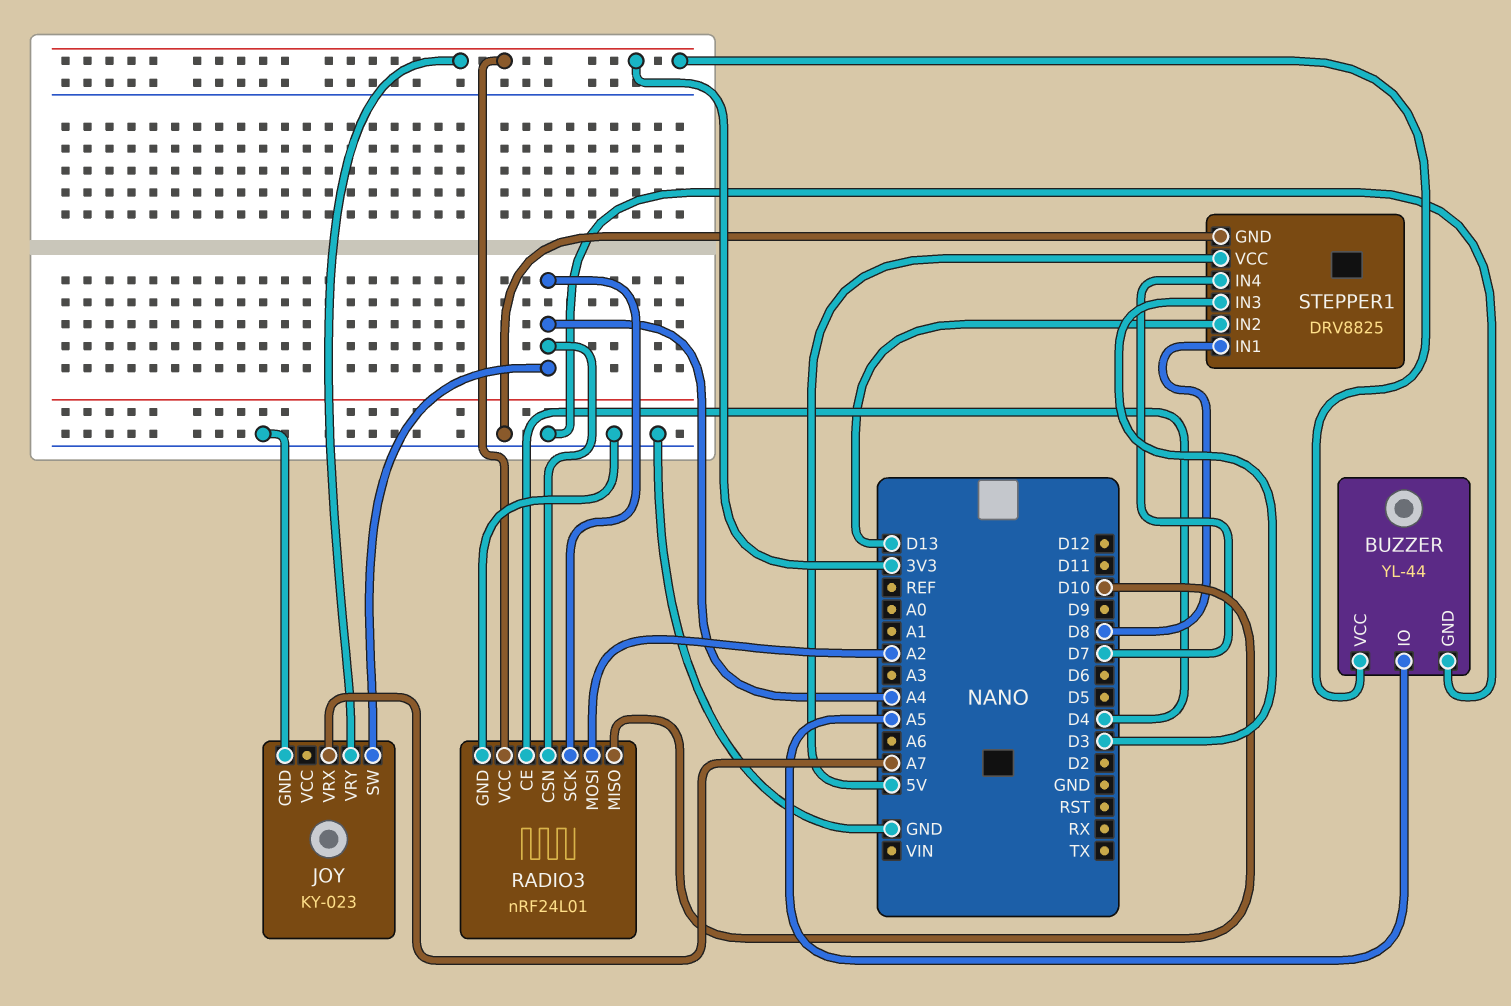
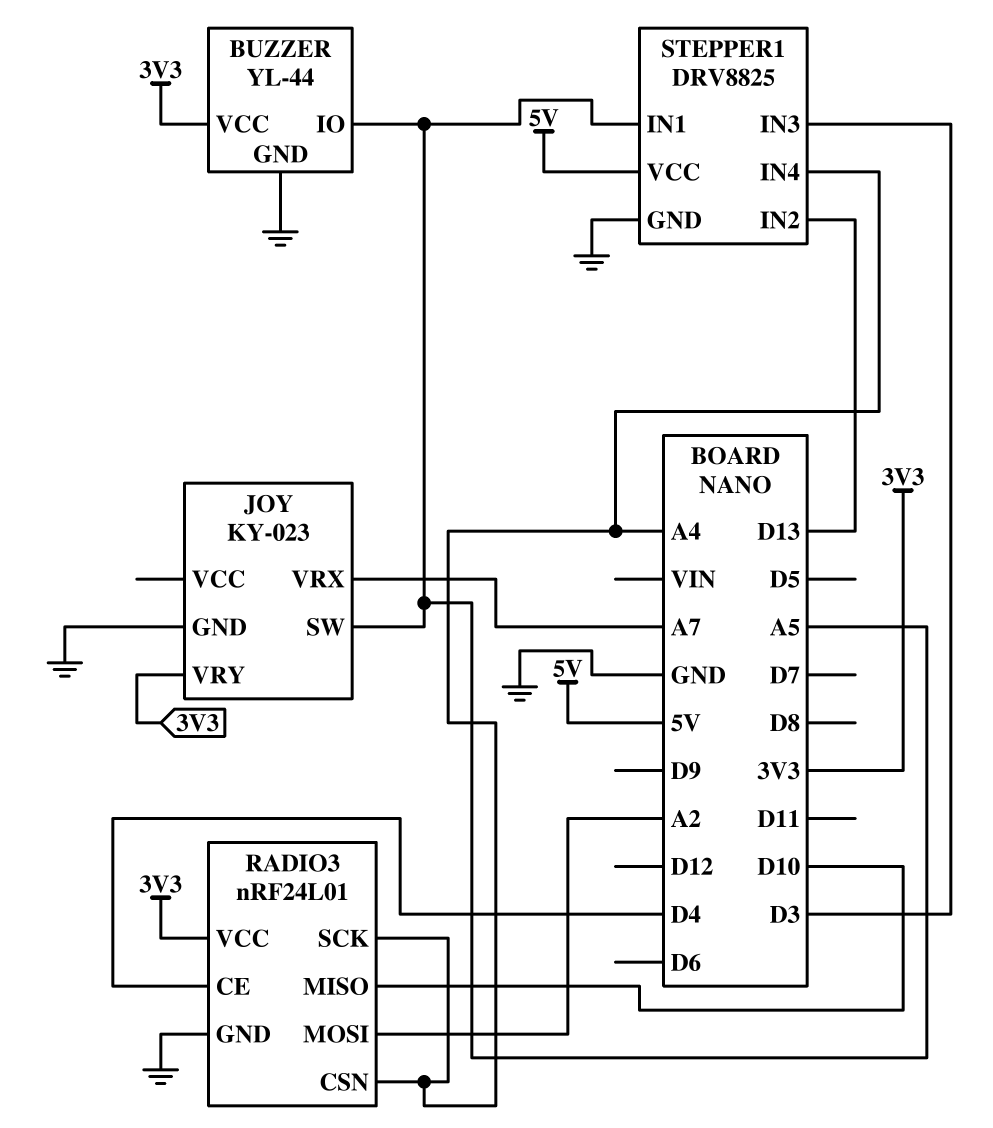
JOY pin SW: A4 -> A5
STEPPER1 pin IN1: D8 -> A5
STEPPER1 pin IN4: D7 -> A4

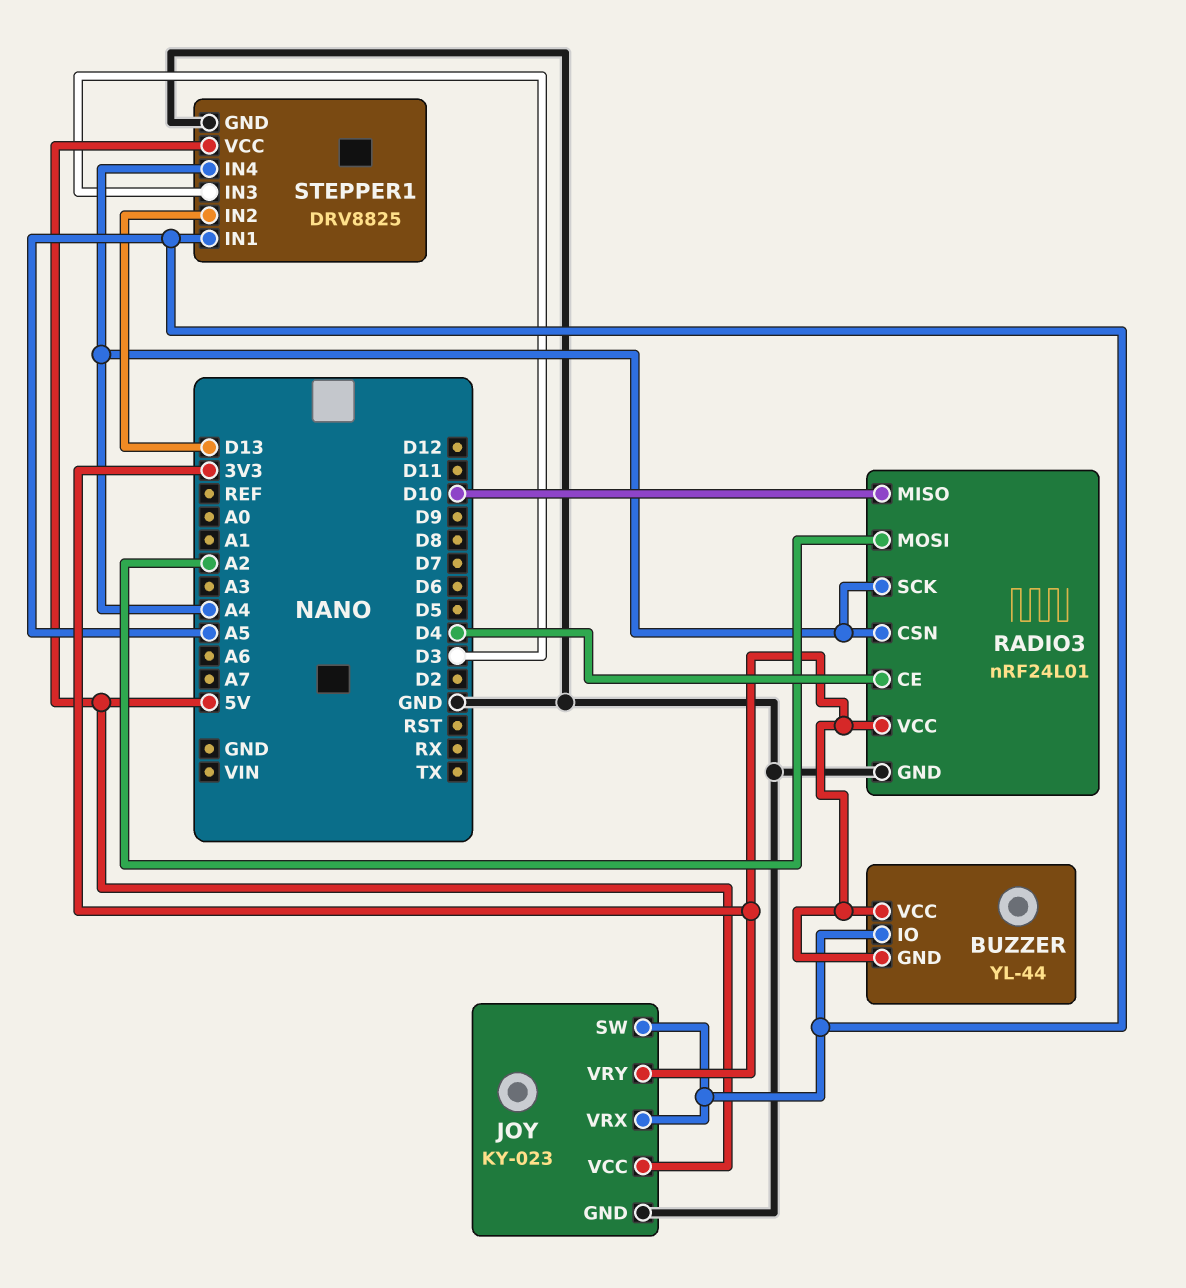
BUZZER pin GND: GND -> 3V3
JOY pin VCC: none -> 5V
JOY pin VRX: A7 -> A5

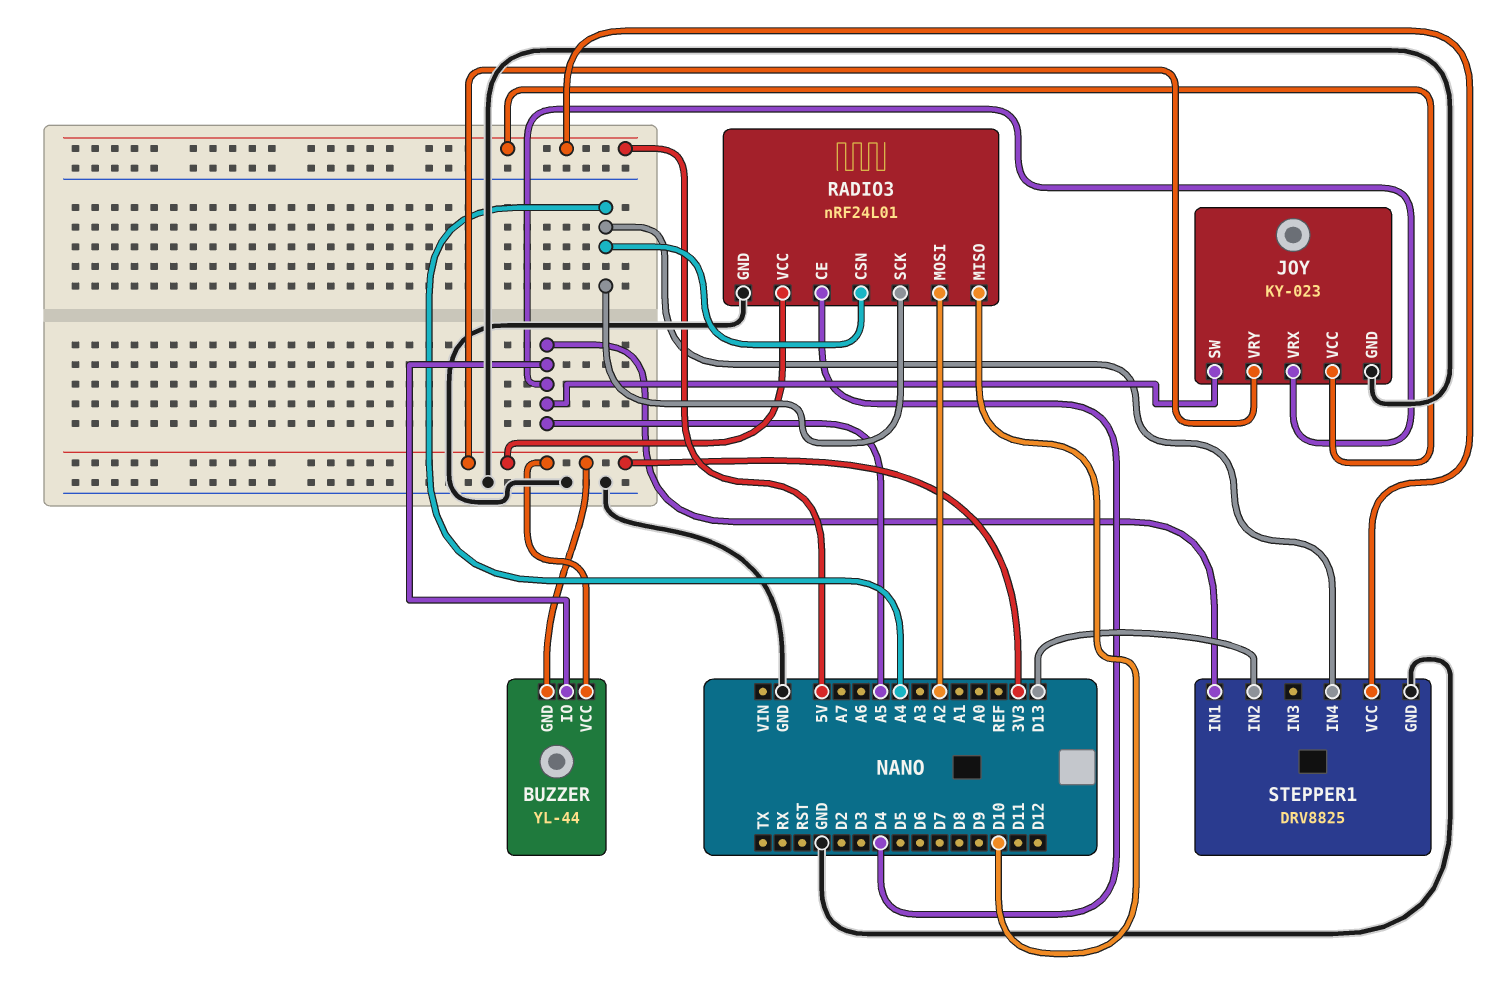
STEPPER1 pin IN3: D3 -> none

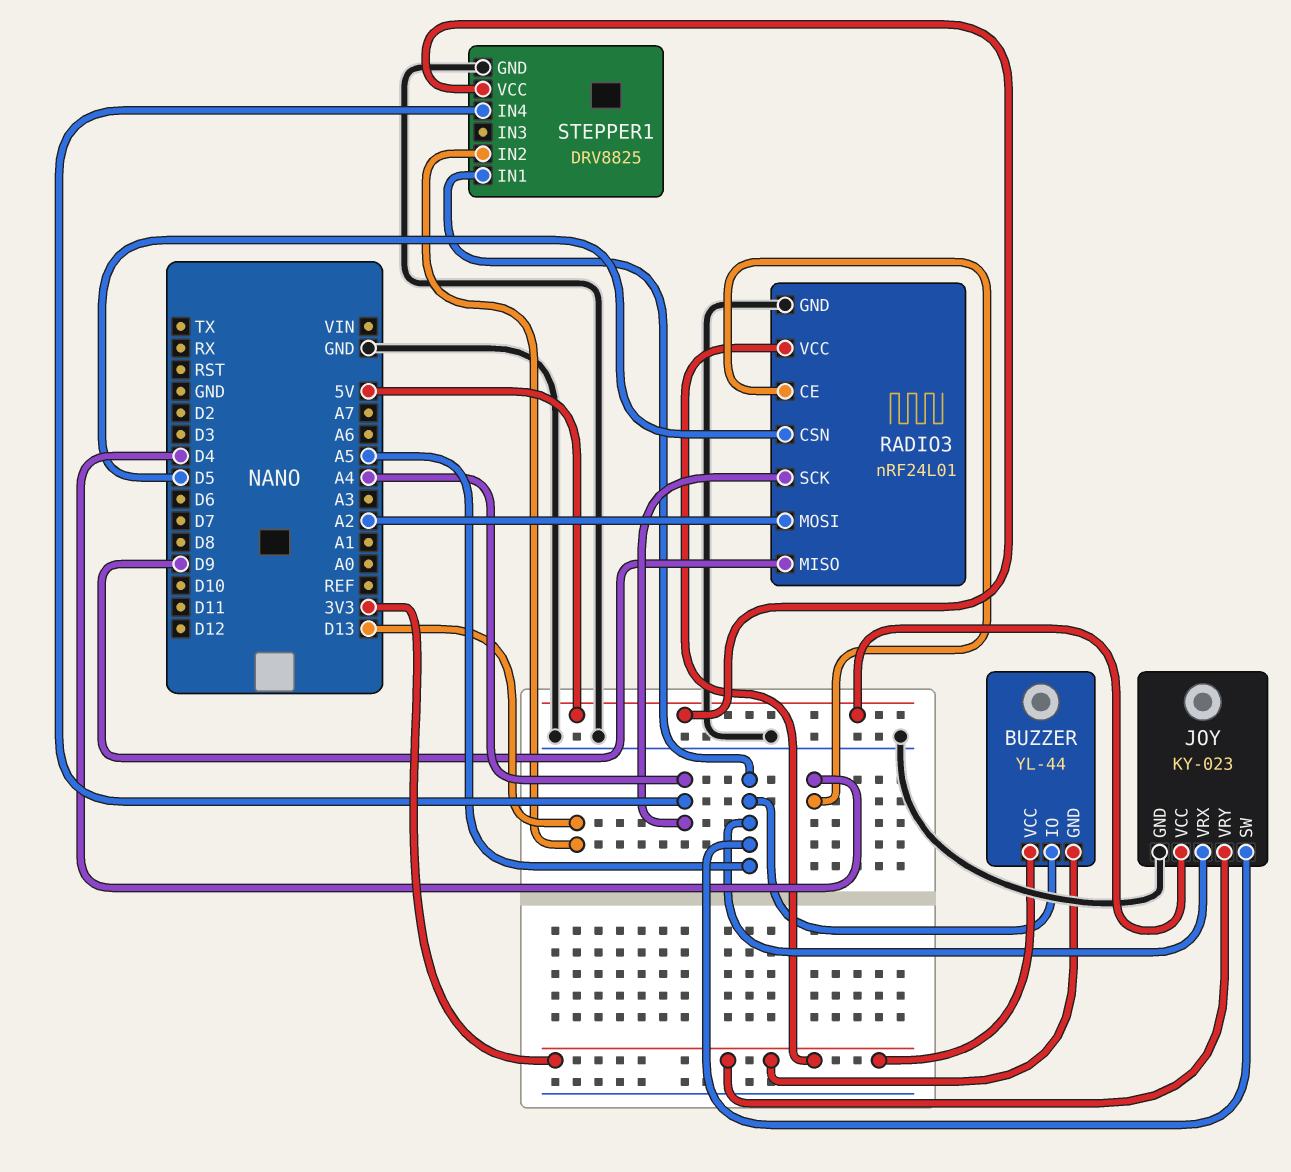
RADIO3 pin CSN: A4 -> D5
RADIO3 pin MISO: D10 -> D9

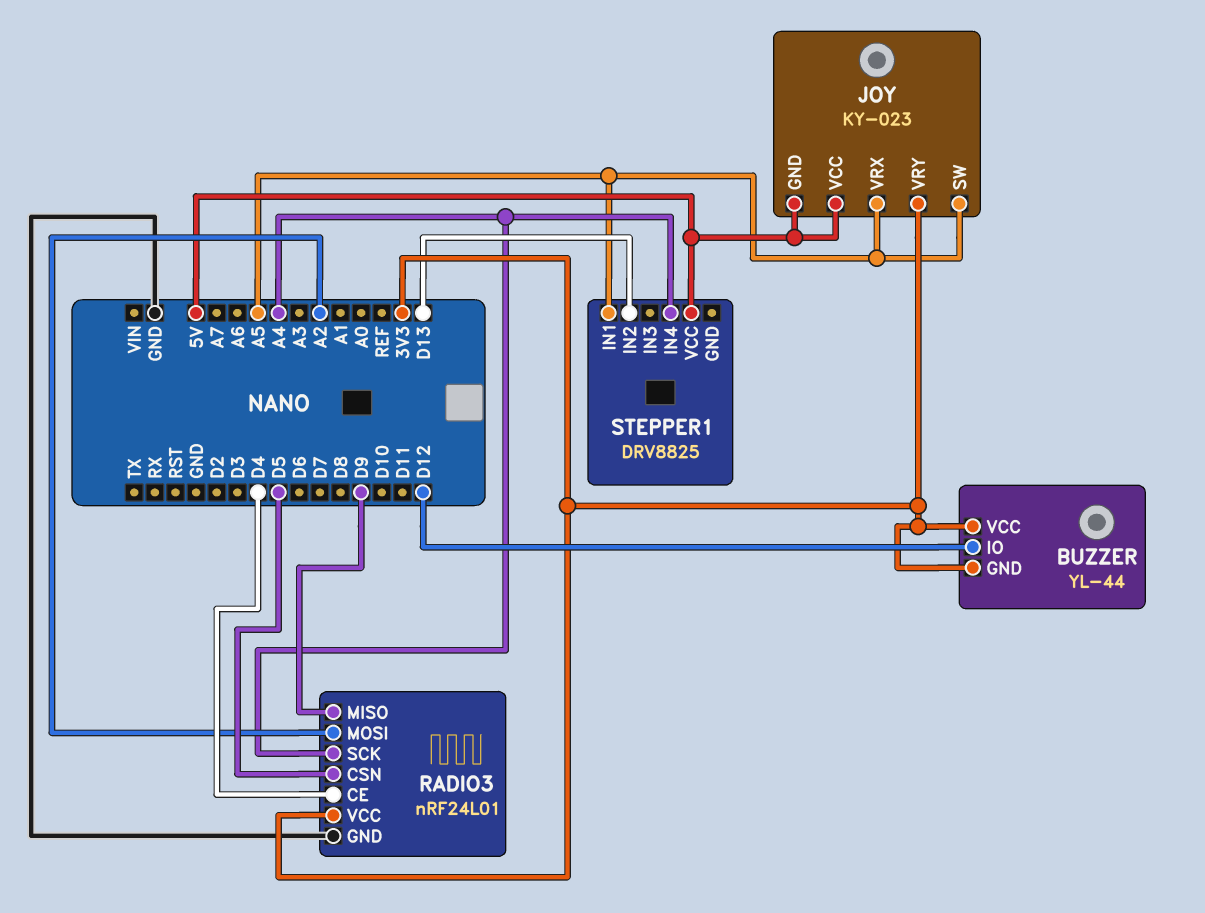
BUZZER pin IO: A5 -> D12
JOY pin GND: GND -> 5V
STEPPER1 pin GND: GND -> none

